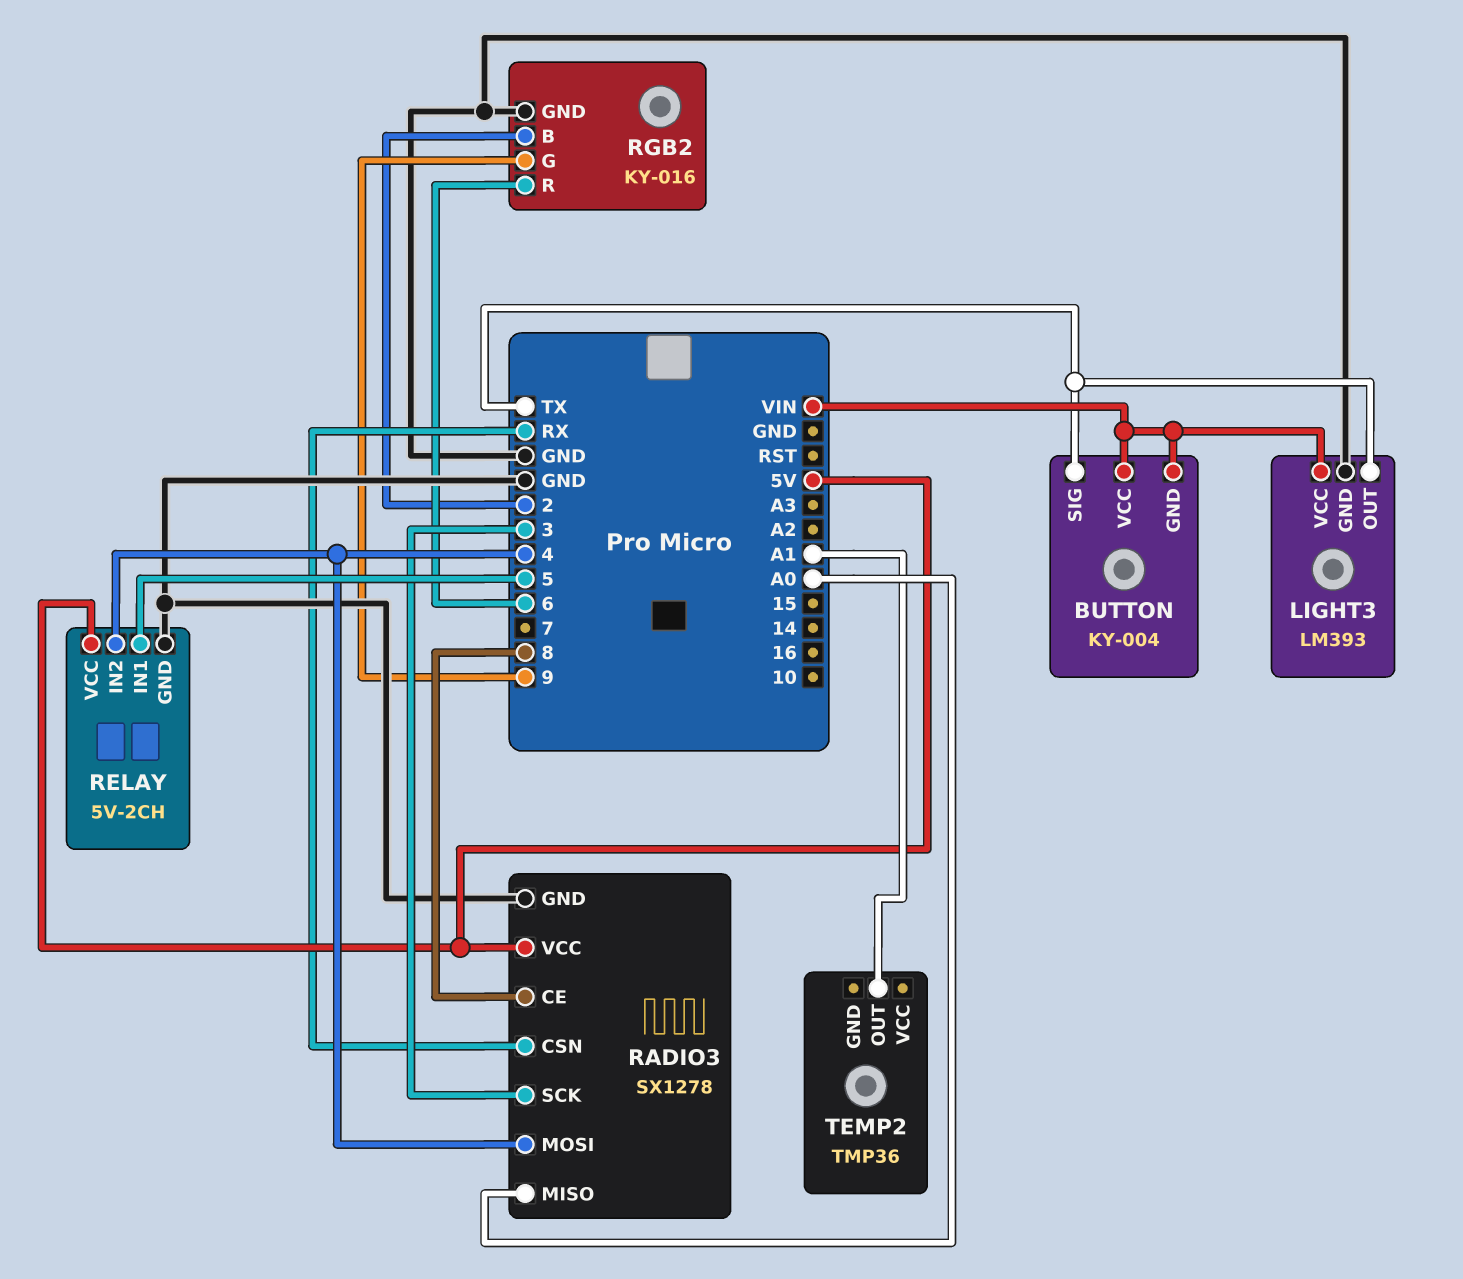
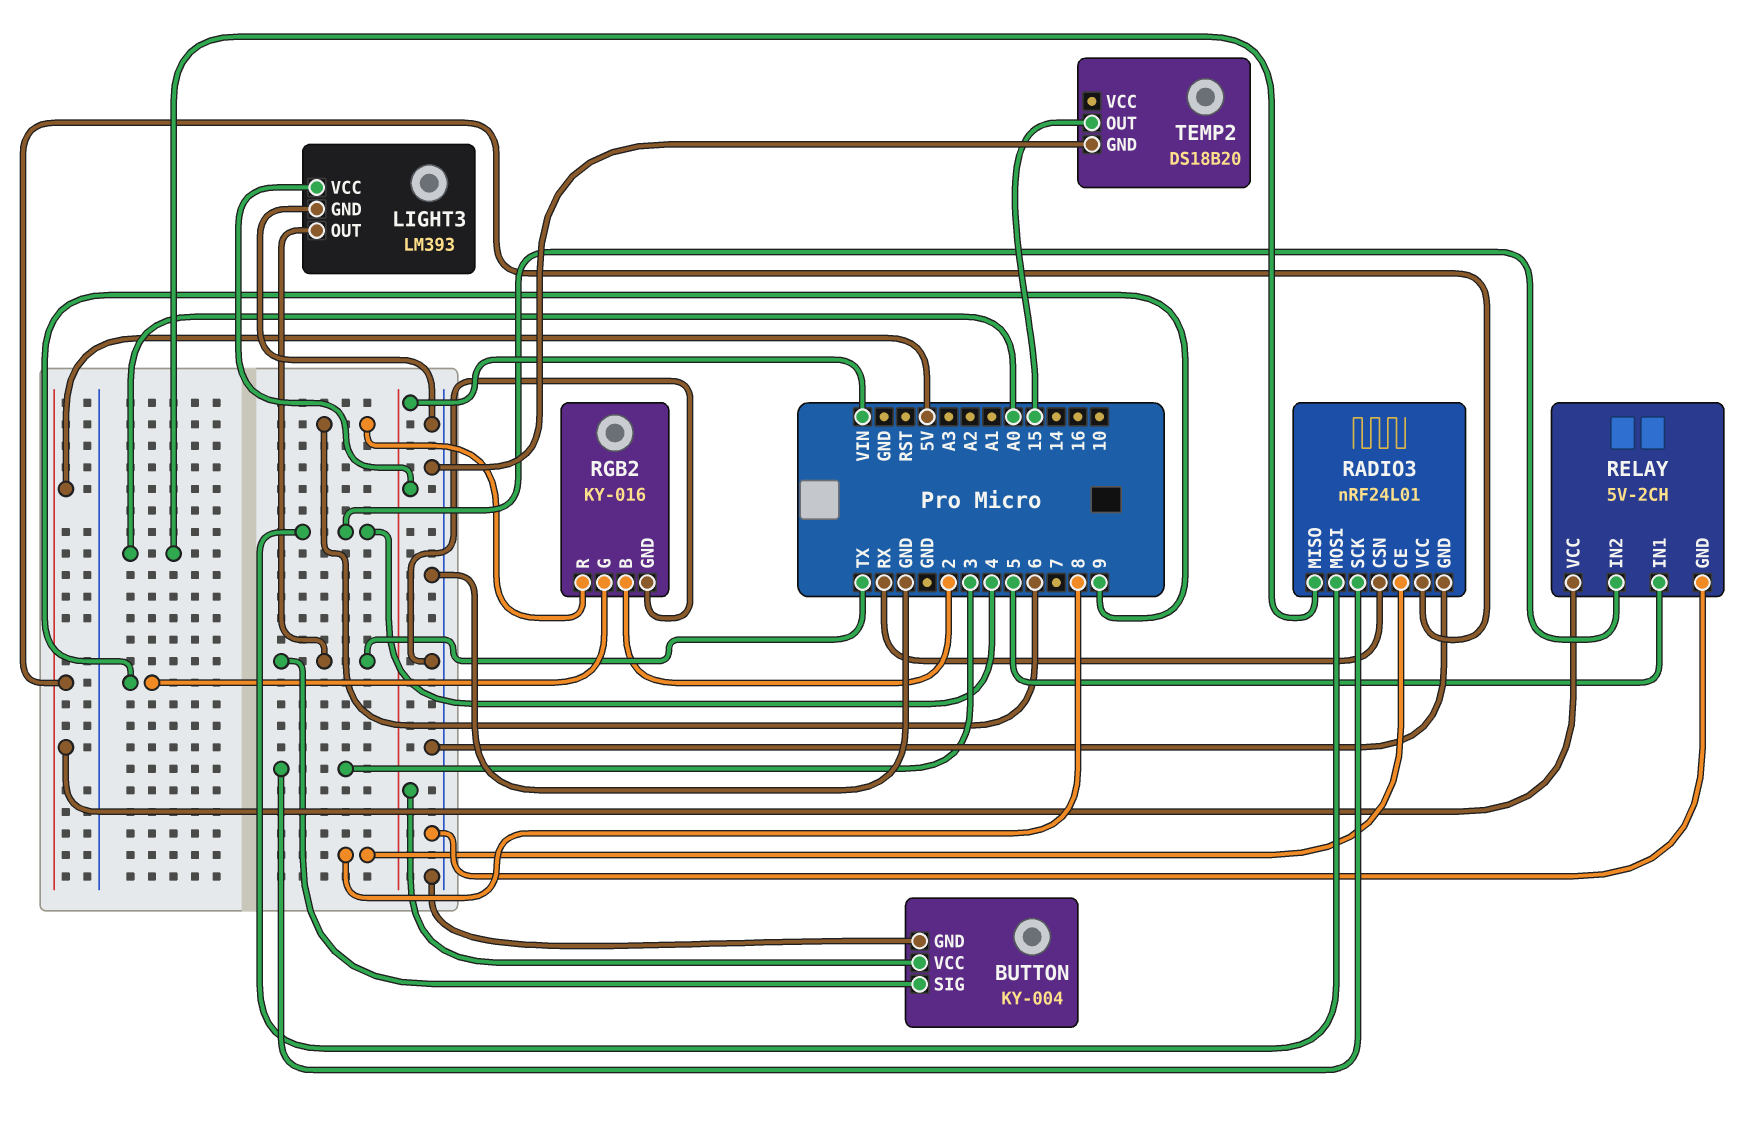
BUTTON pin GND: VIN -> GND
RADIO3: SX1278 -> nRF24L01
TEMP2: TMP36 -> DS18B20
TEMP2 pin GND: none -> GND
TEMP2 pin OUT: A1 -> 15

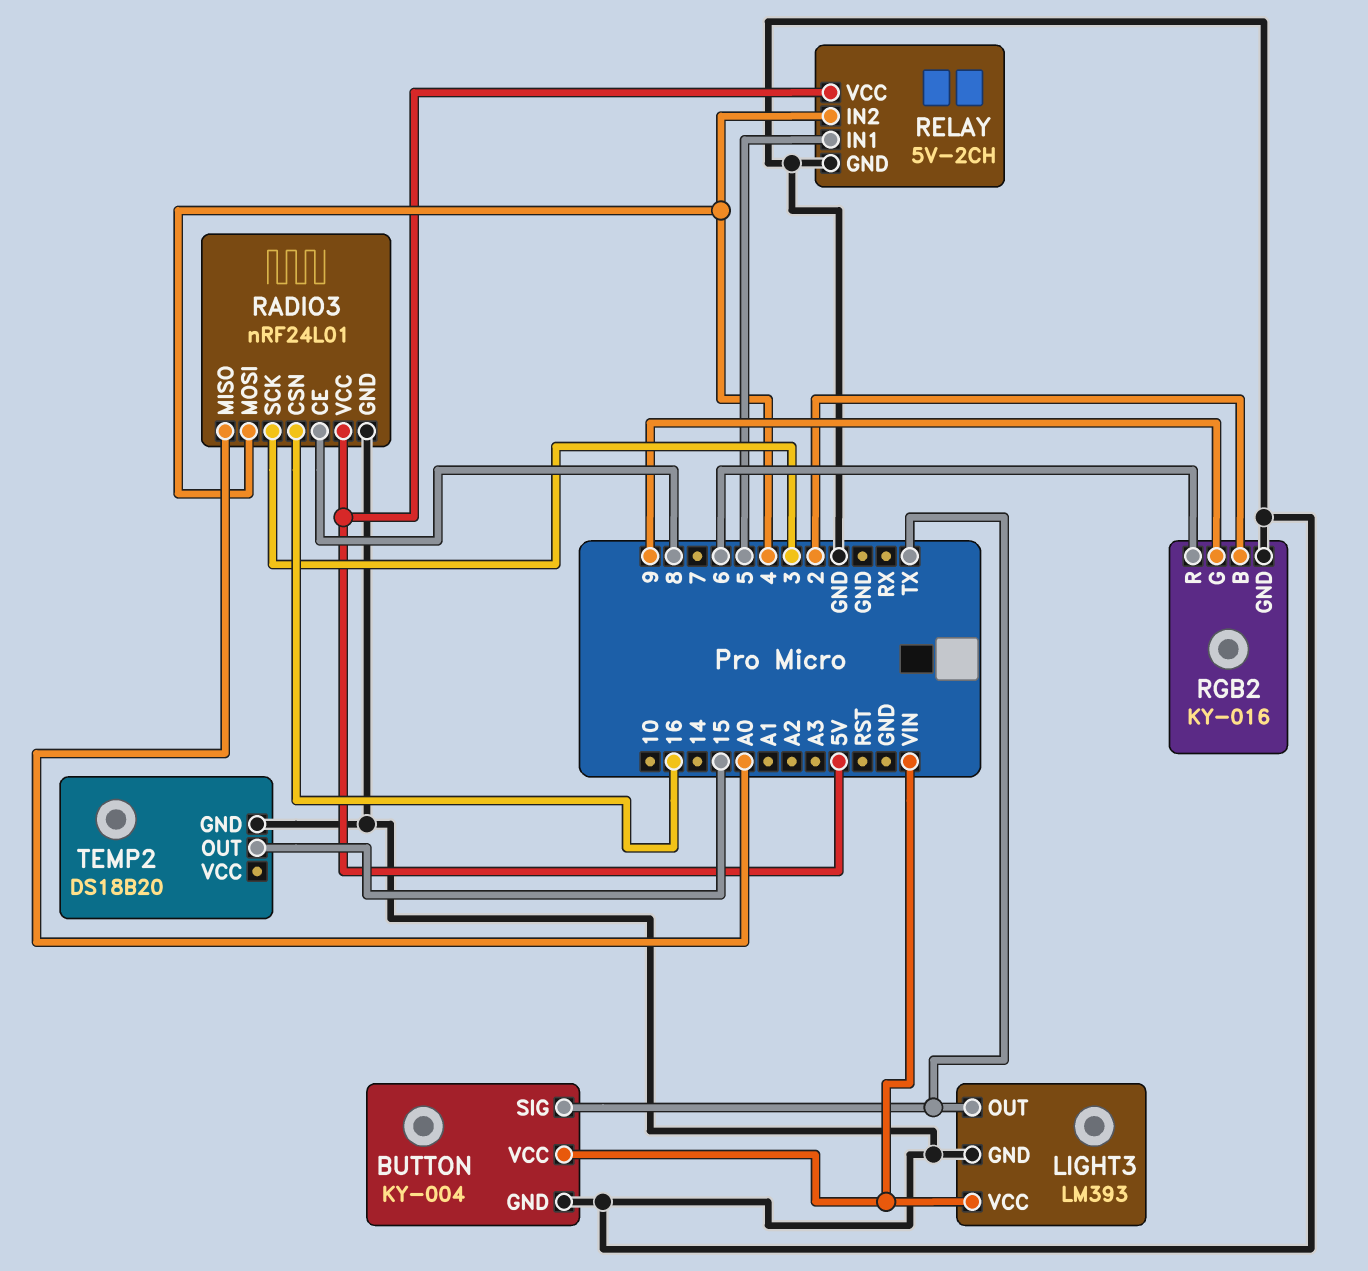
RADIO3 pin CSN: RX -> 16

